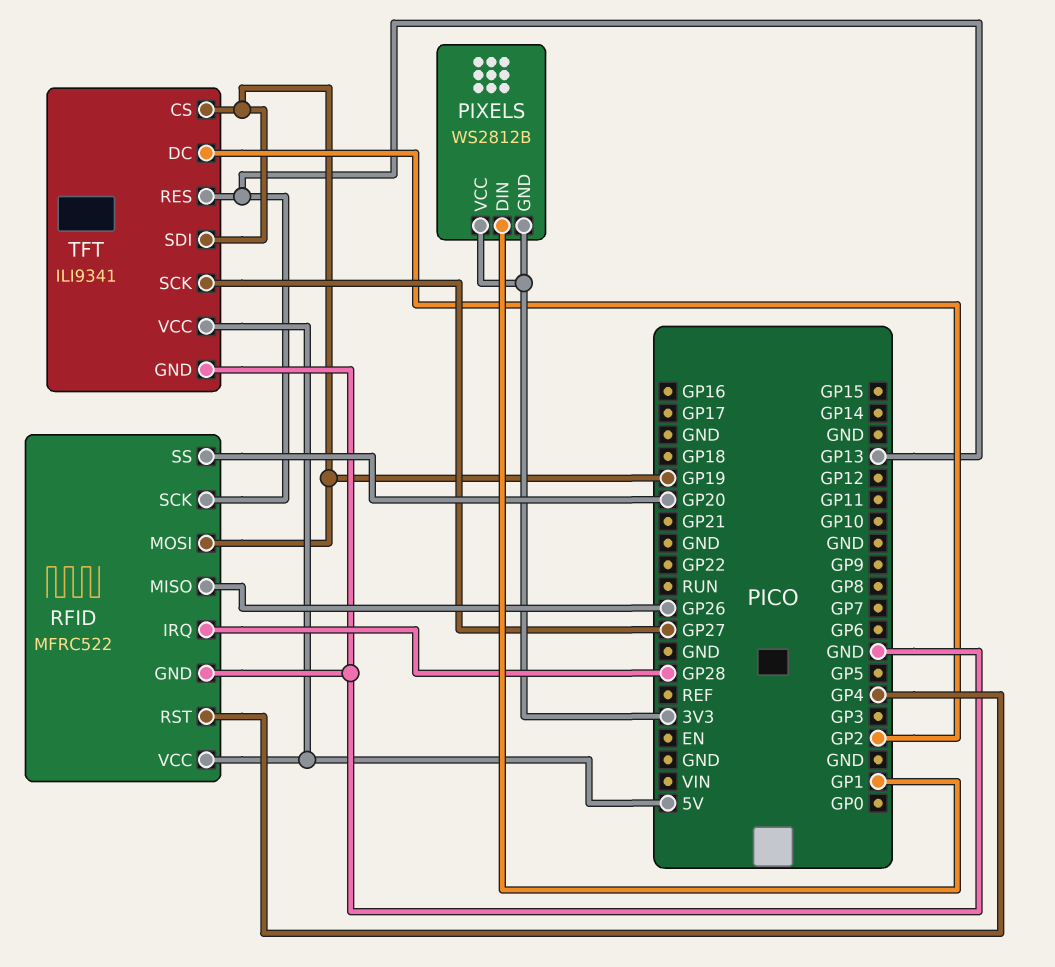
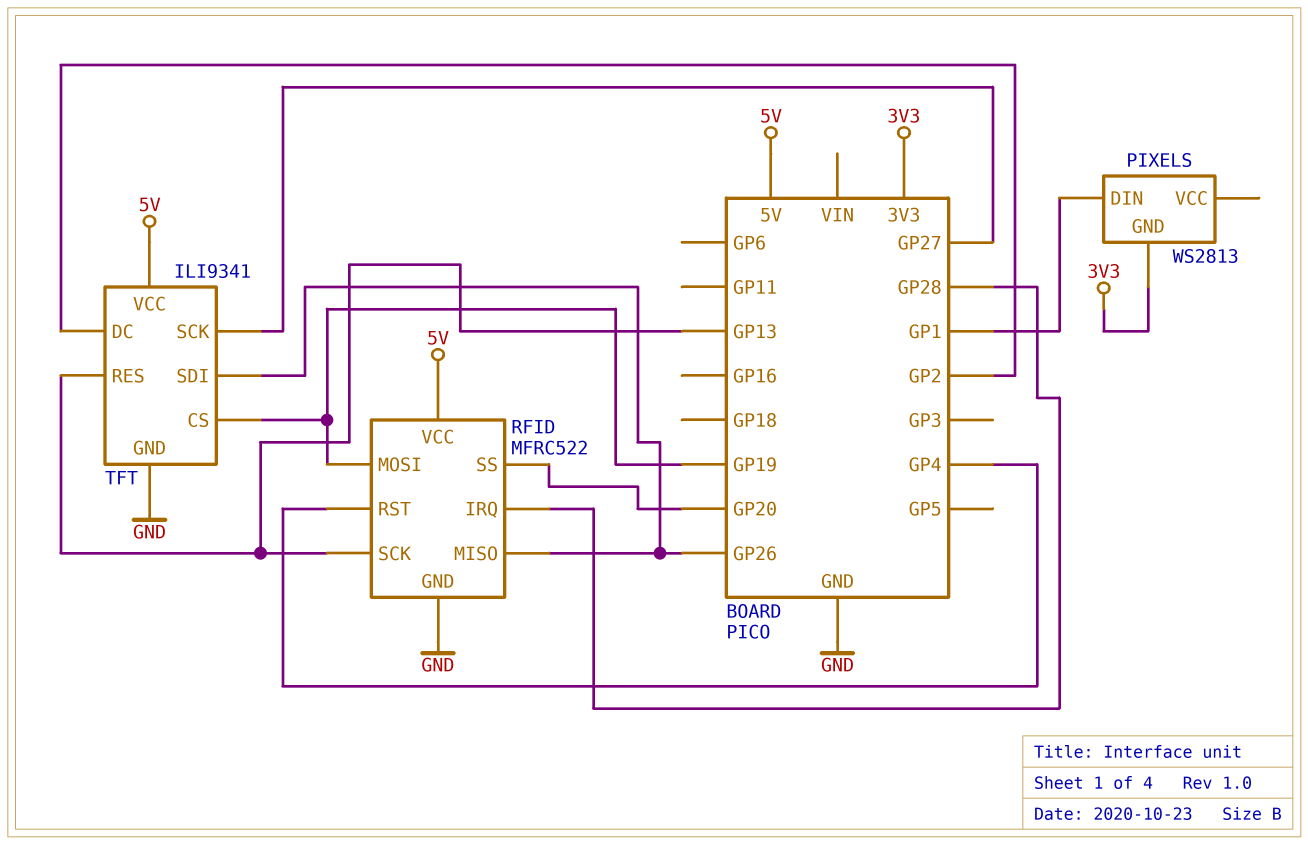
PIXELS: WS2812B -> WS2813
PIXELS pin VCC: 3V3 -> none
TFT pin SDI: GP19 -> GP26

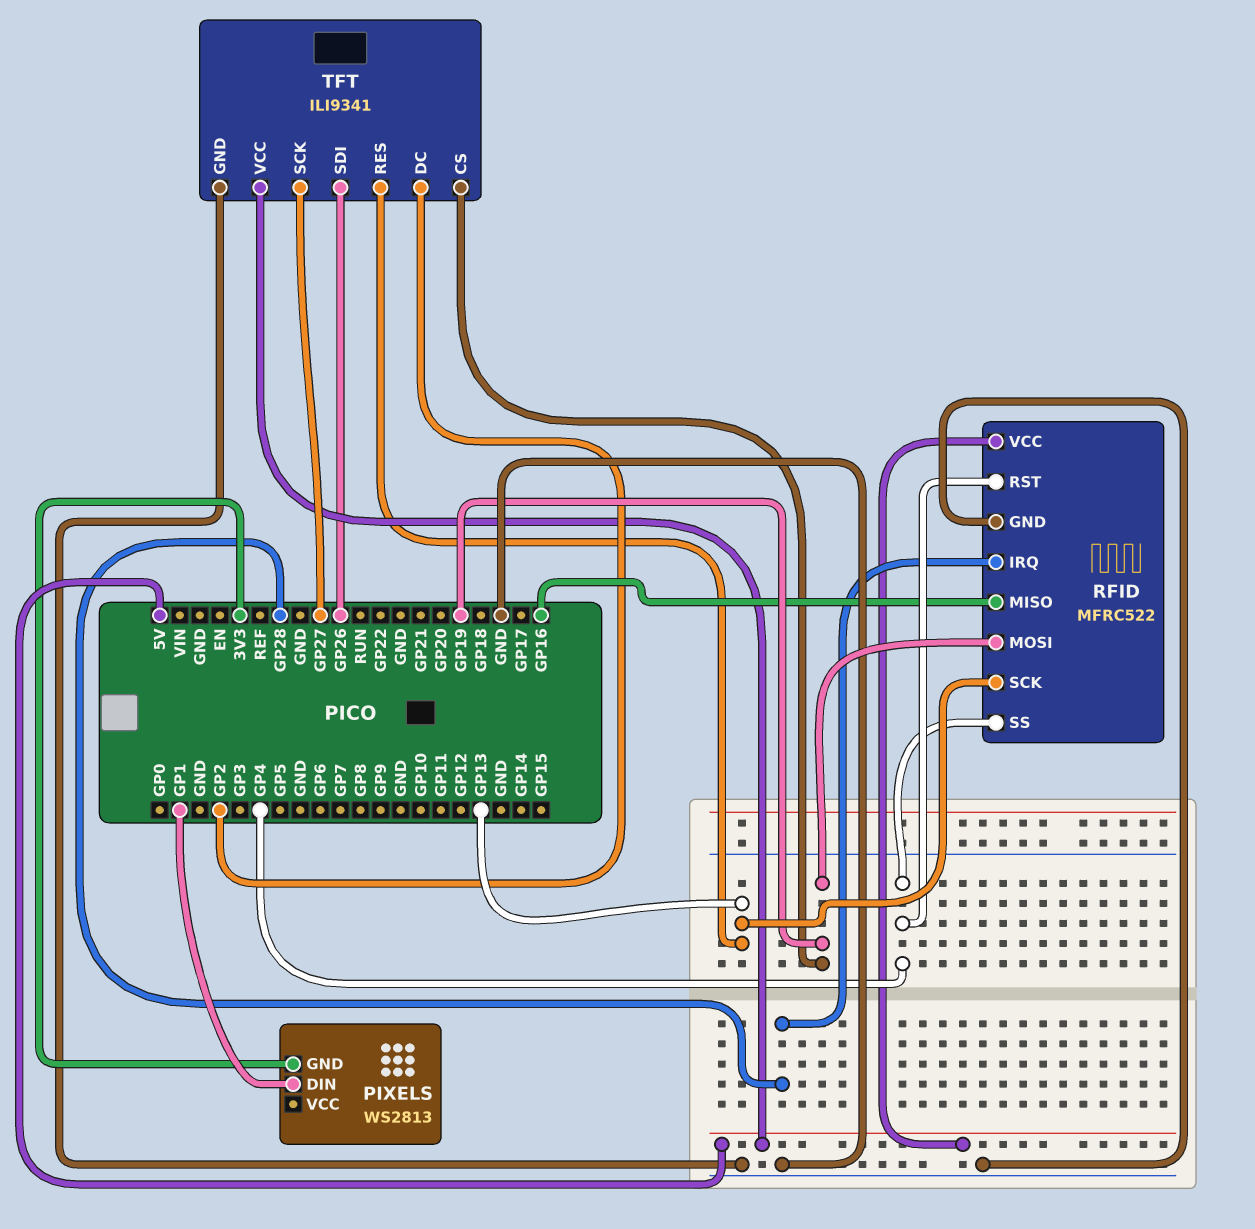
RFID pin MISO: GP26 -> GP16
RFID pin SS: GP20 -> GP4

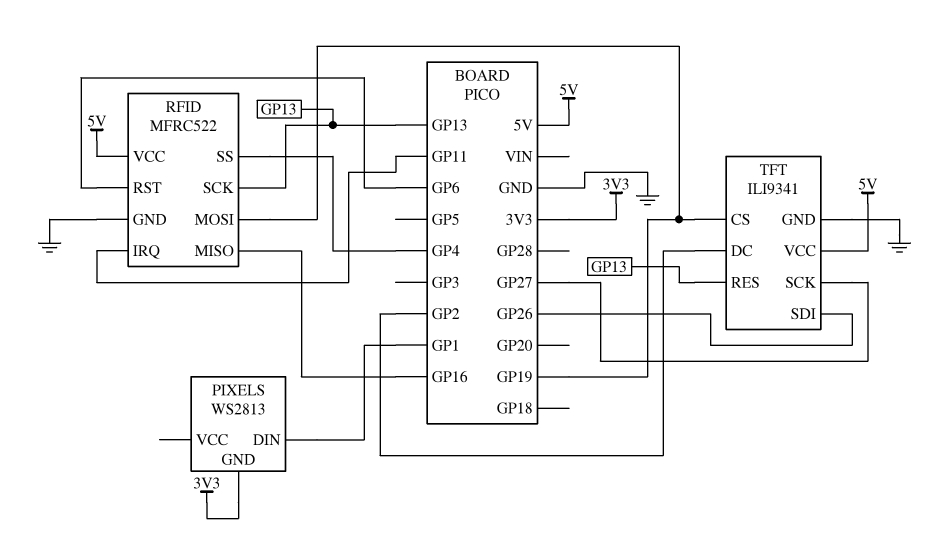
RFID pin IRQ: GP28 -> GP11
RFID pin RST: GP4 -> GP6

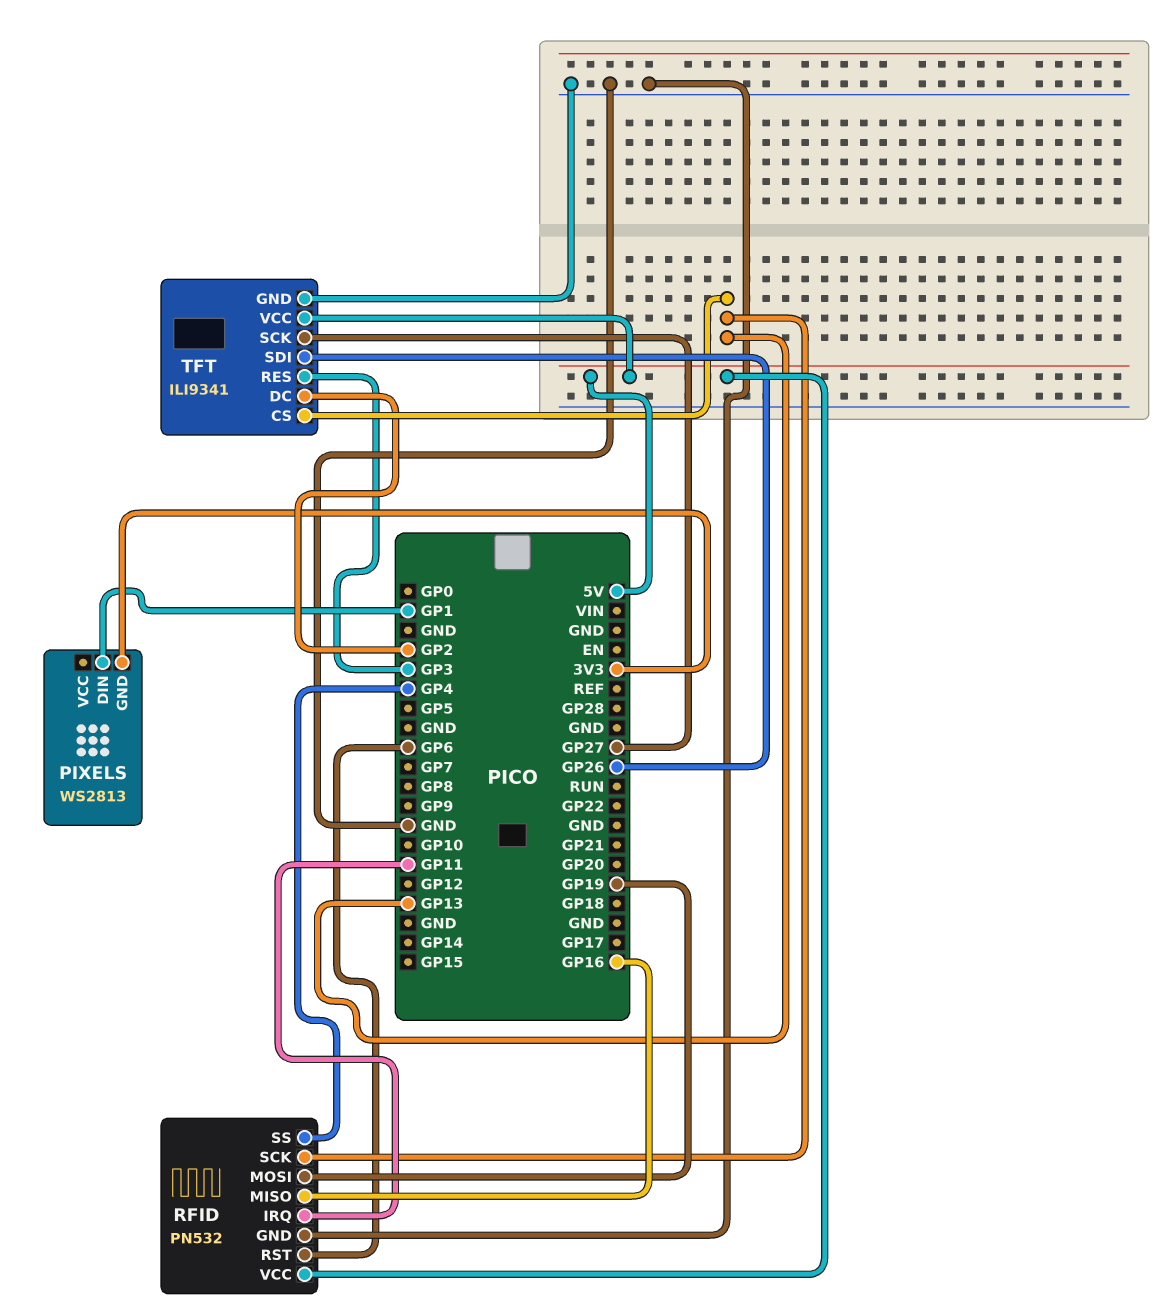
RFID: MFRC522 -> PN532
TFT pin CS: GP19 -> GP13
TFT pin RES: GP13 -> GP3

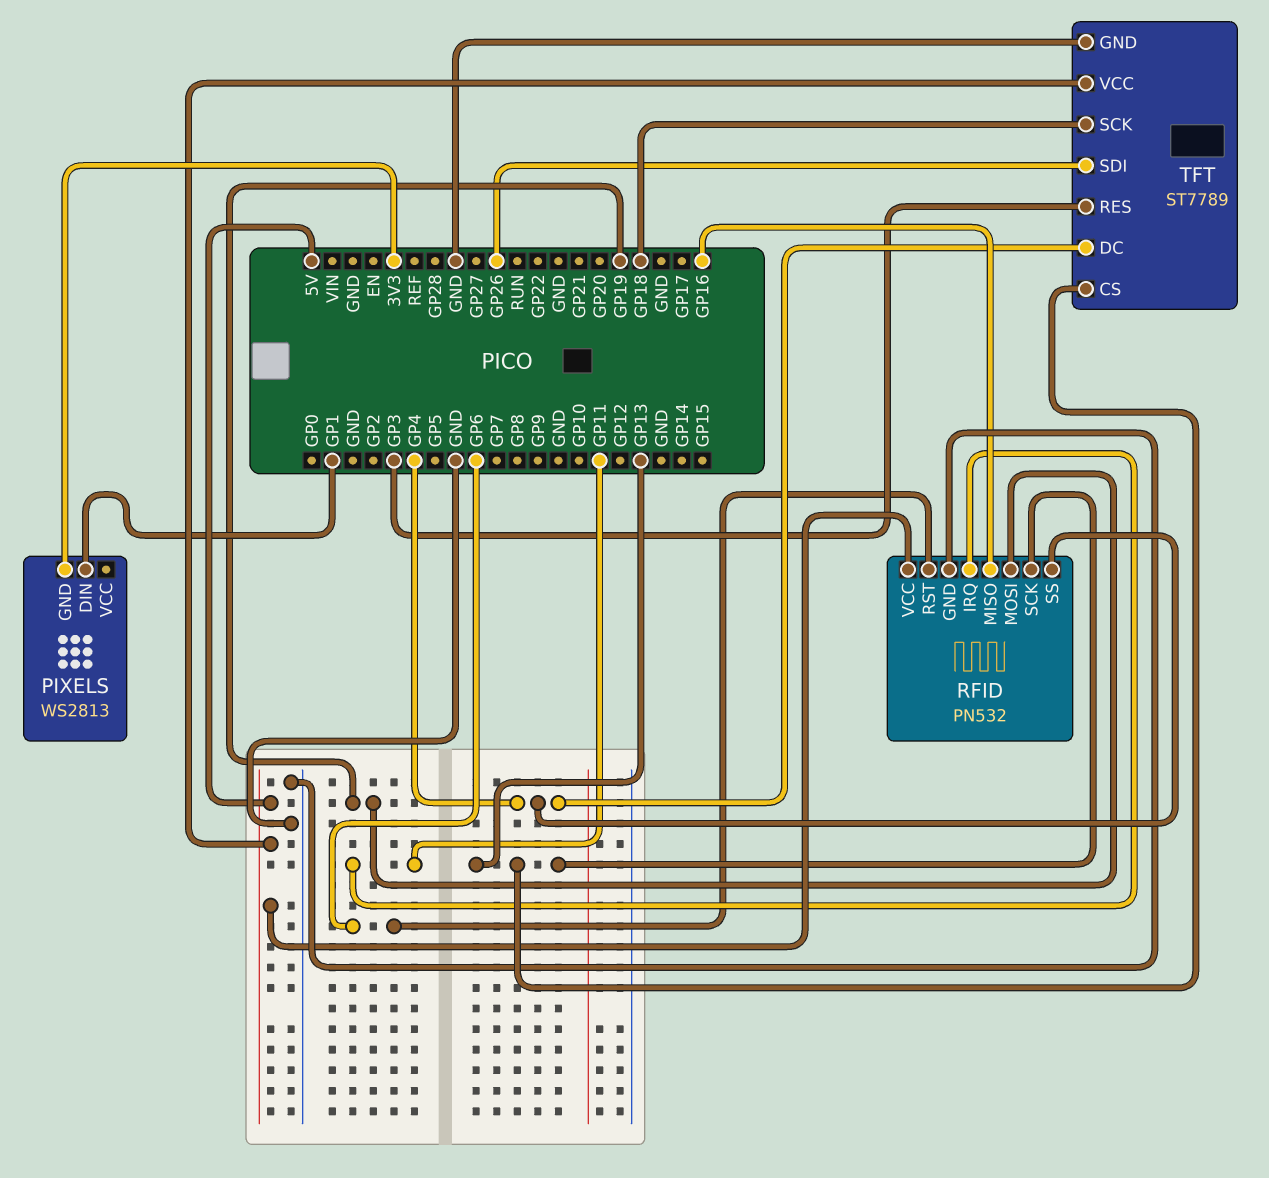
TFT: ILI9341 -> ST7789
TFT pin DC: GP2 -> GP4
TFT pin SCK: GP27 -> GP18

